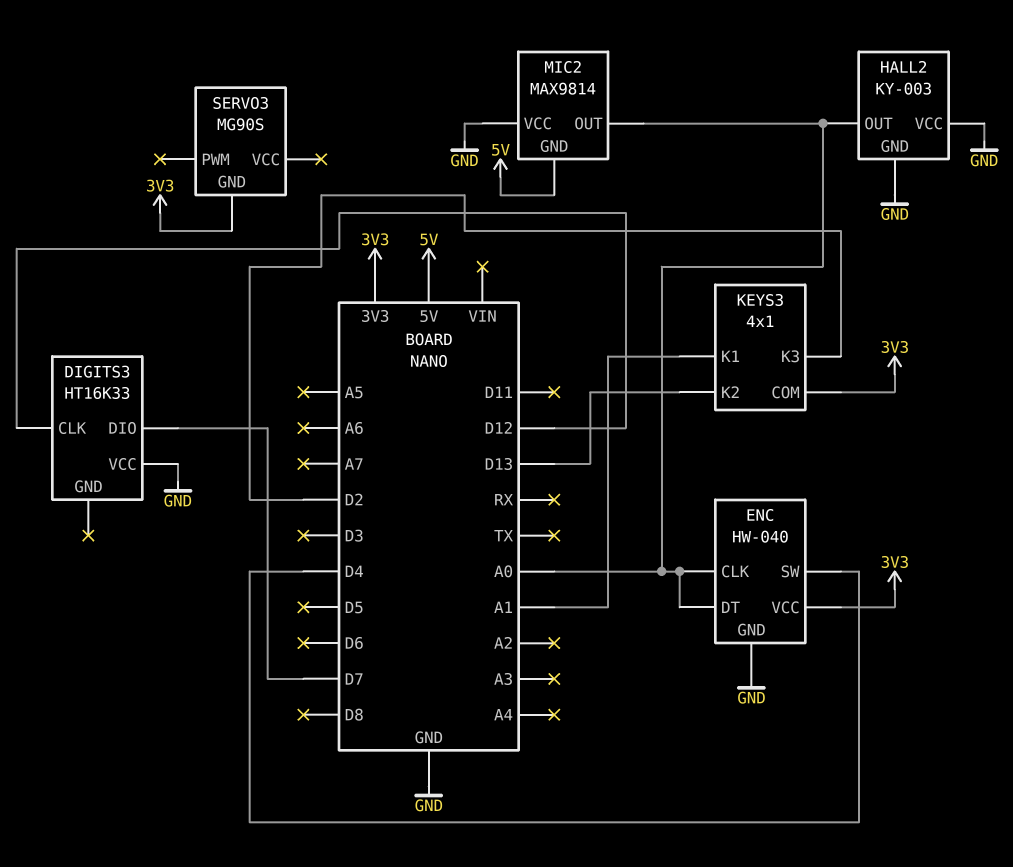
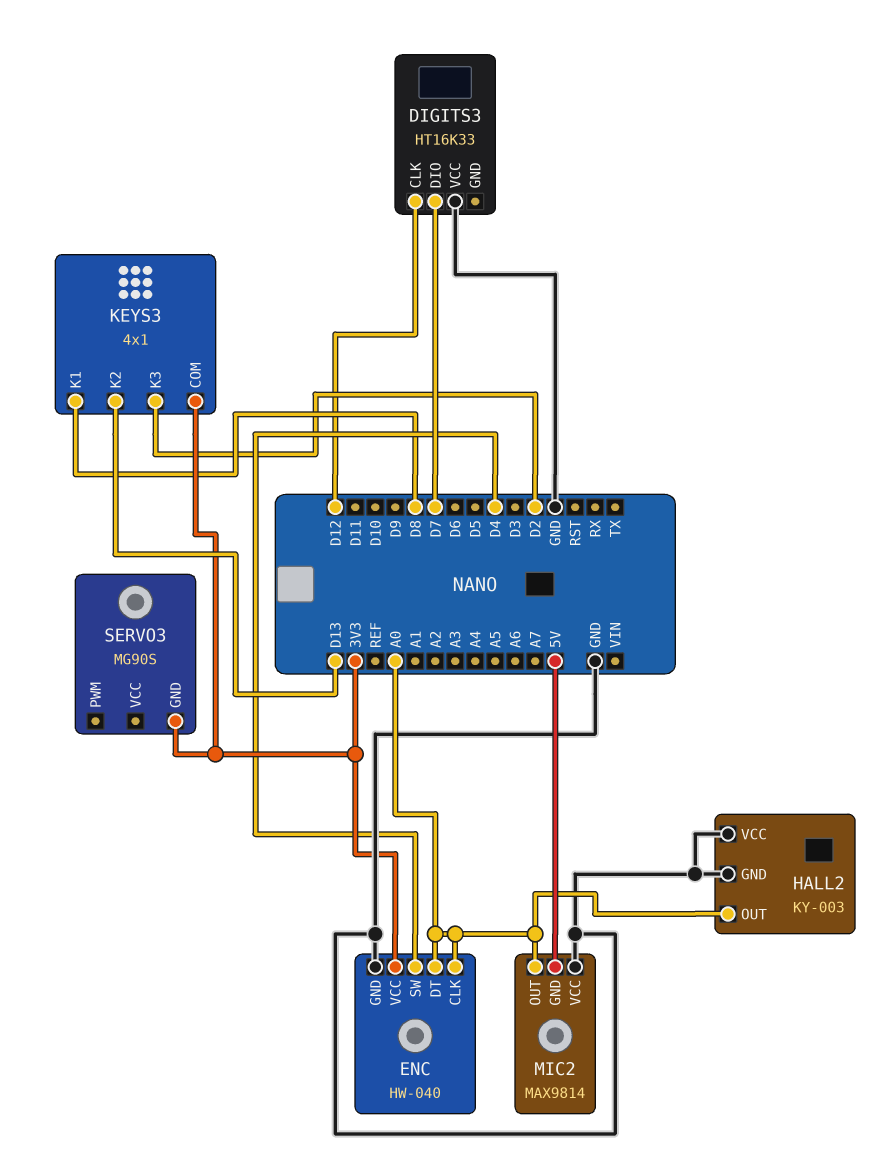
KEYS3 pin K1: A1 -> D8

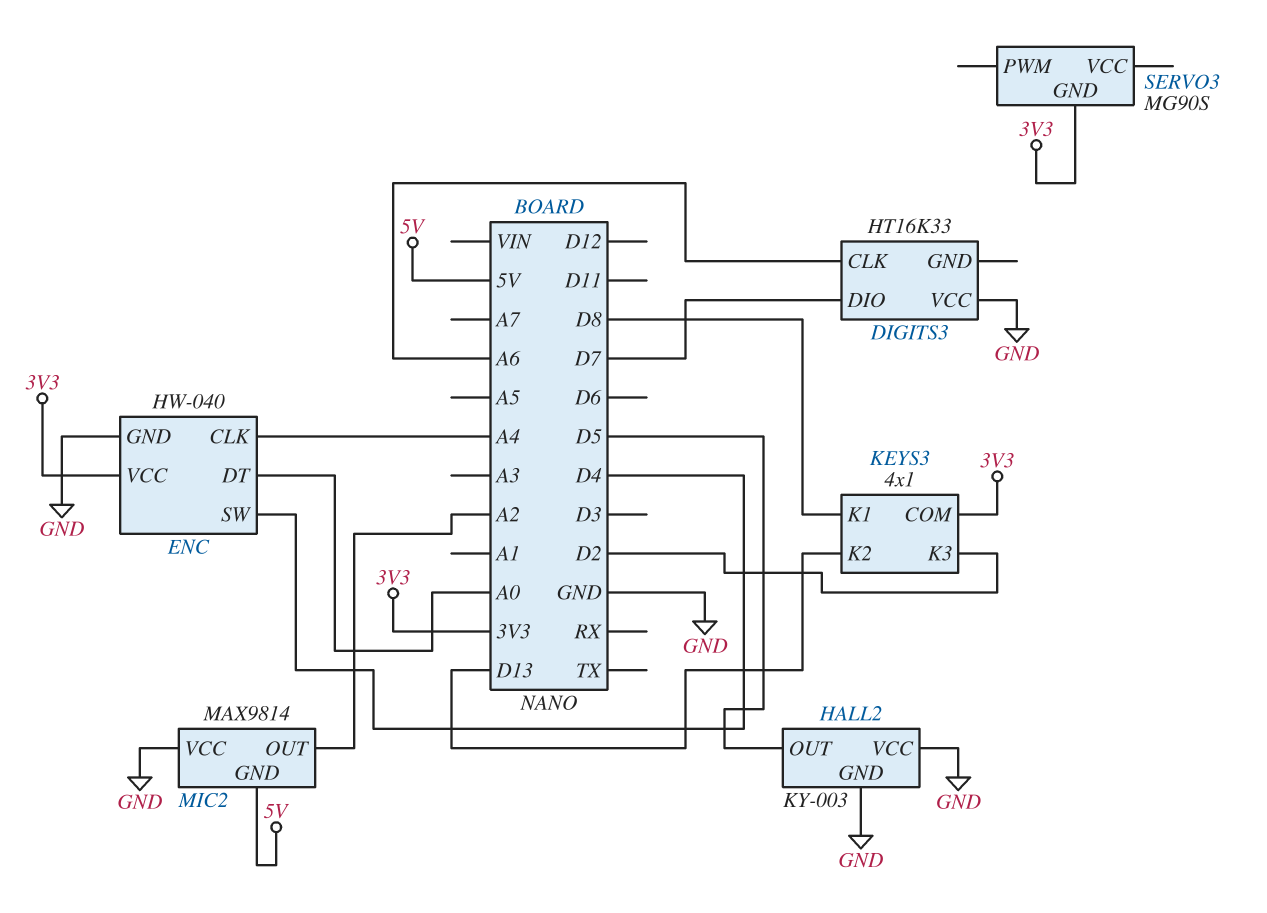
DIGITS3 pin CLK: D12 -> A6
ENC pin CLK: A0 -> A4
HALL2 pin OUT: A0 -> D5
MIC2 pin OUT: A0 -> A2

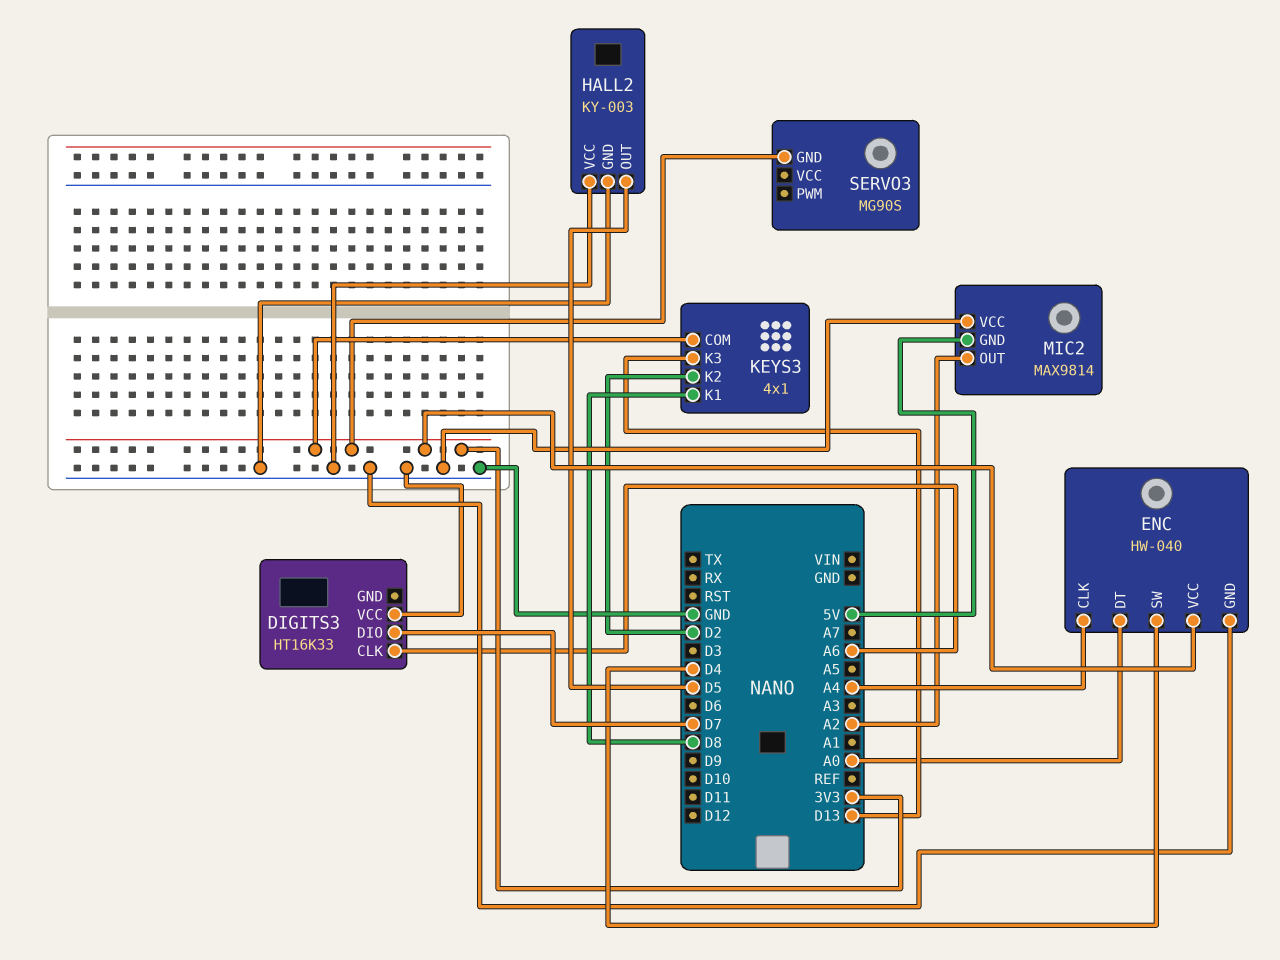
KEYS3 pin K2: D13 -> D2
KEYS3 pin K3: D2 -> D13

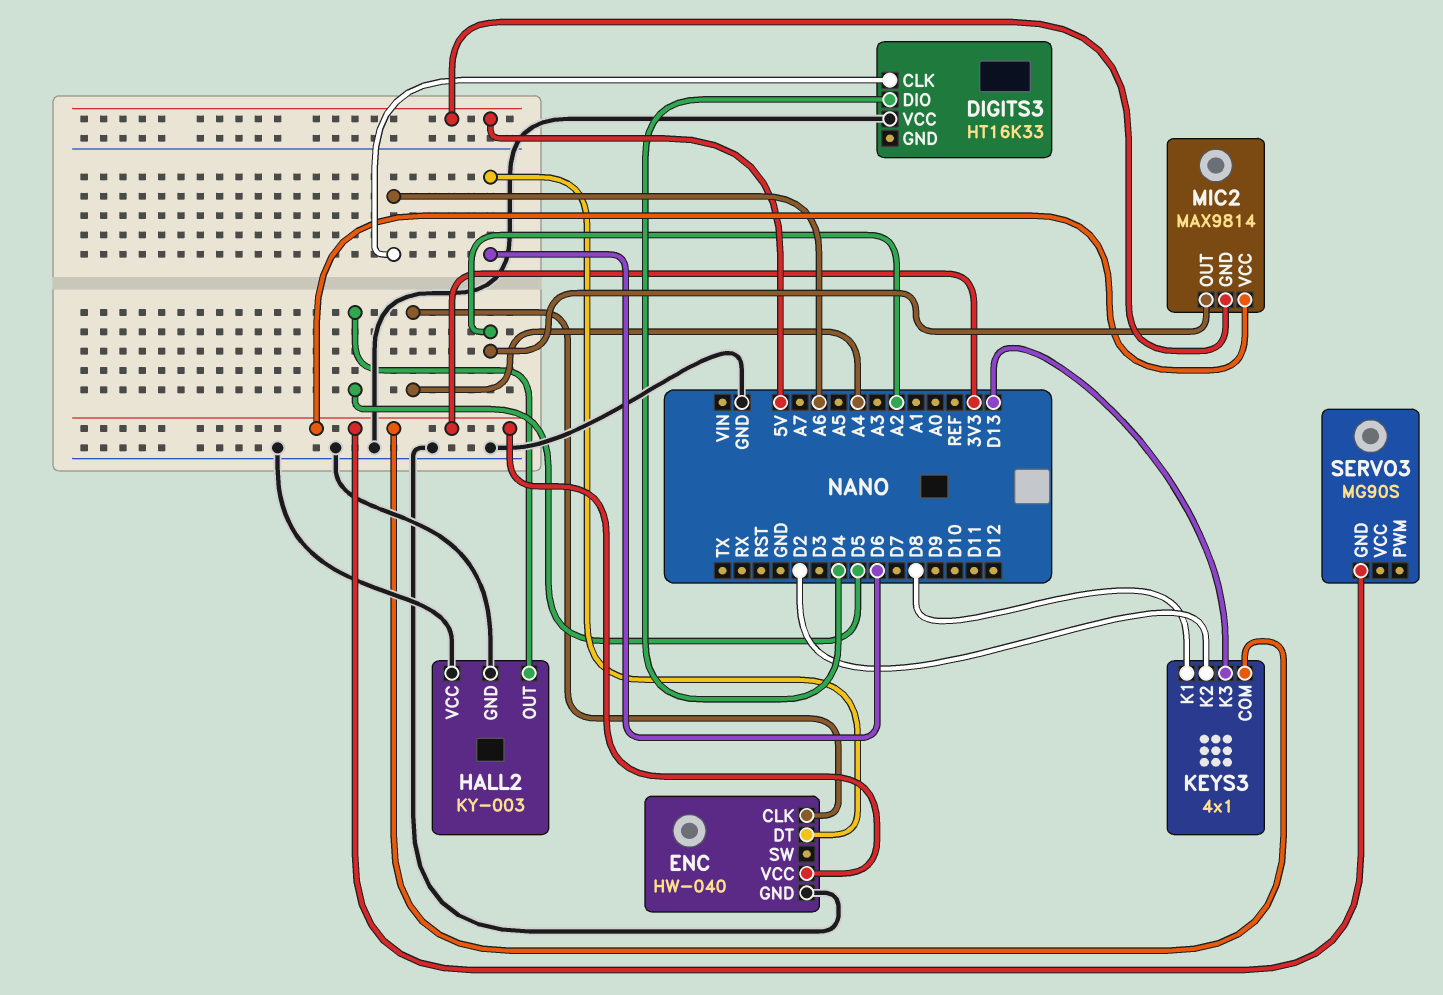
DIGITS3 pin DIO: D7 -> D4
ENC pin DT: A0 -> D6
ENC pin SW: D4 -> none
MIC2 pin VCC: GND -> 3V3

